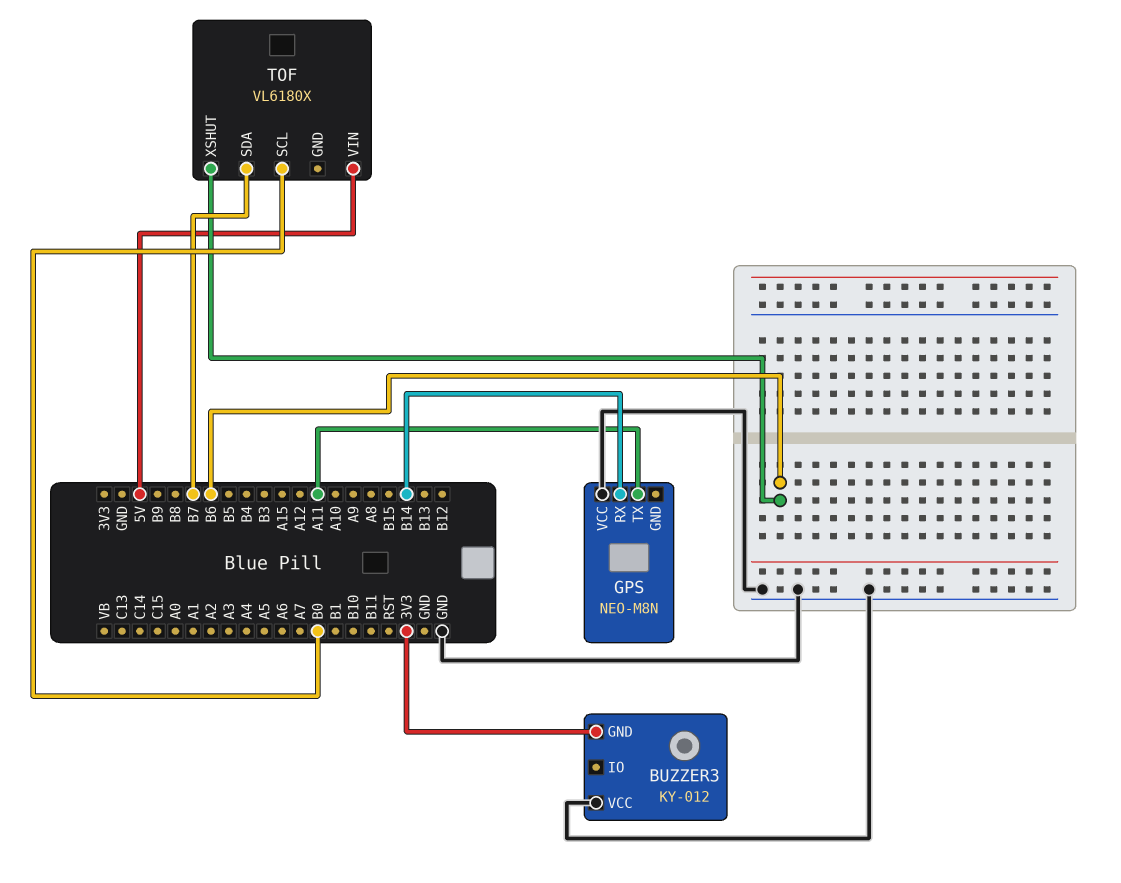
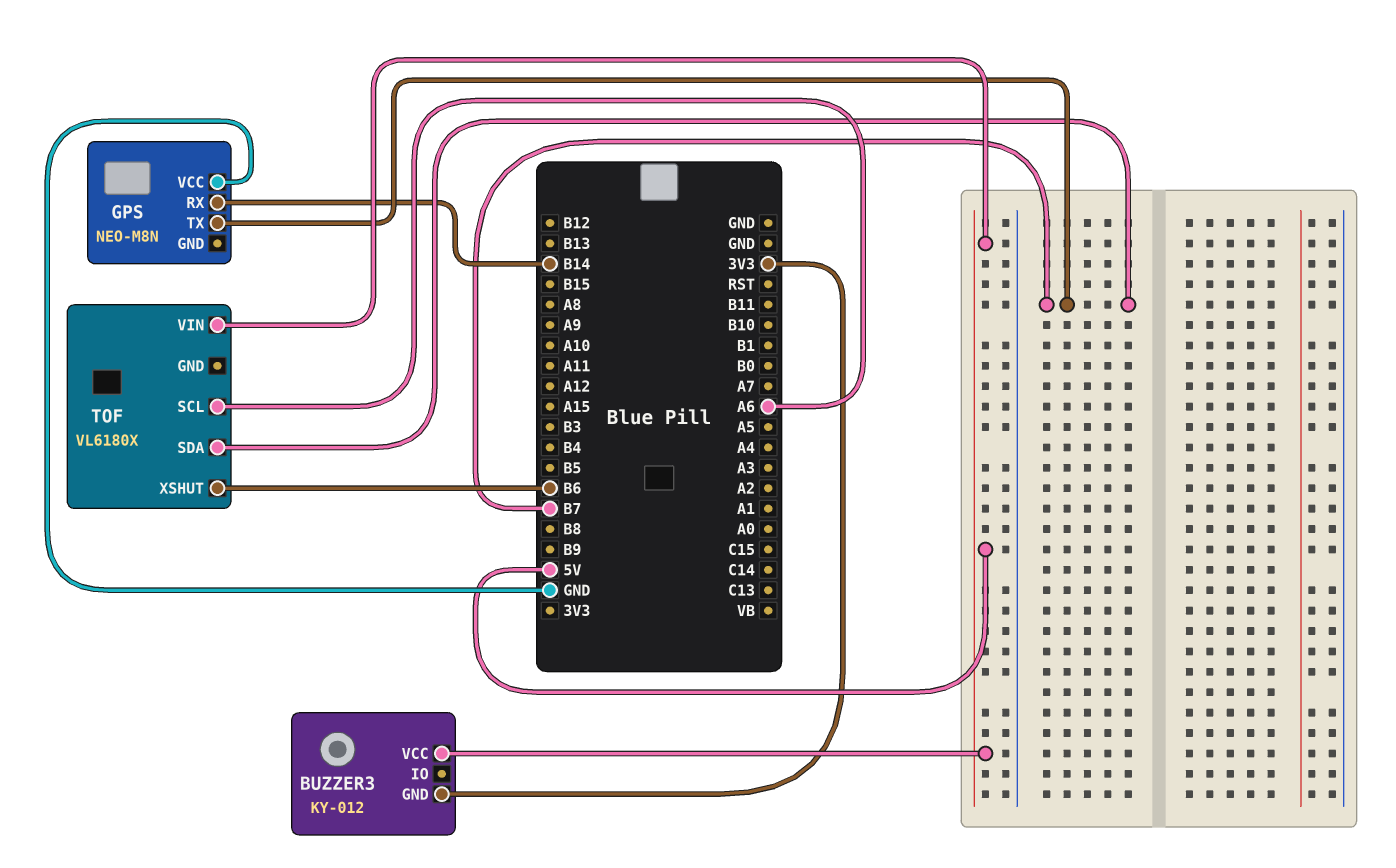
BUZZER3 pin VCC: GND -> 5V
GPS pin TX: A11 -> B7
TOF pin SCL: B0 -> A6

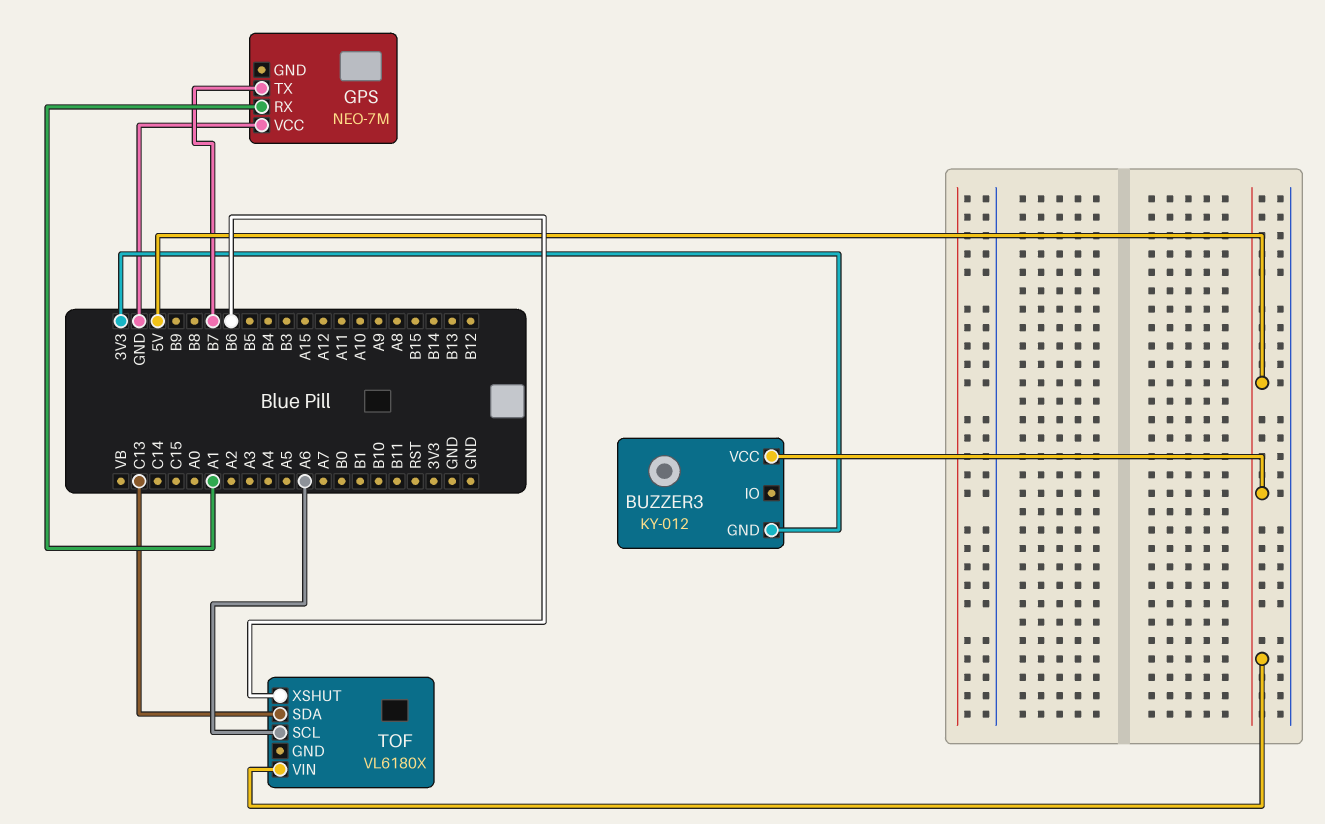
GPS: NEO-M8N -> NEO-7M
GPS pin RX: B14 -> A1
TOF pin SDA: B7 -> C13

